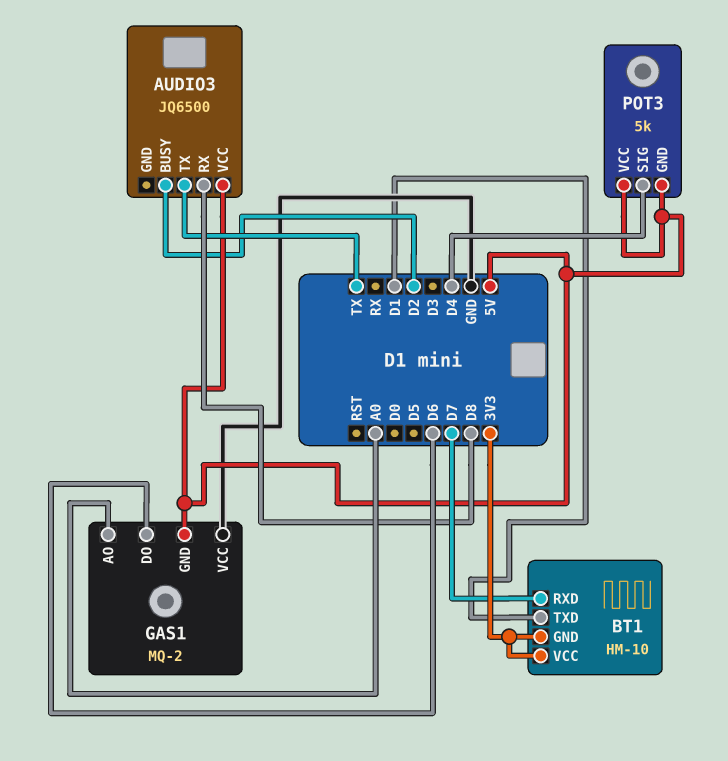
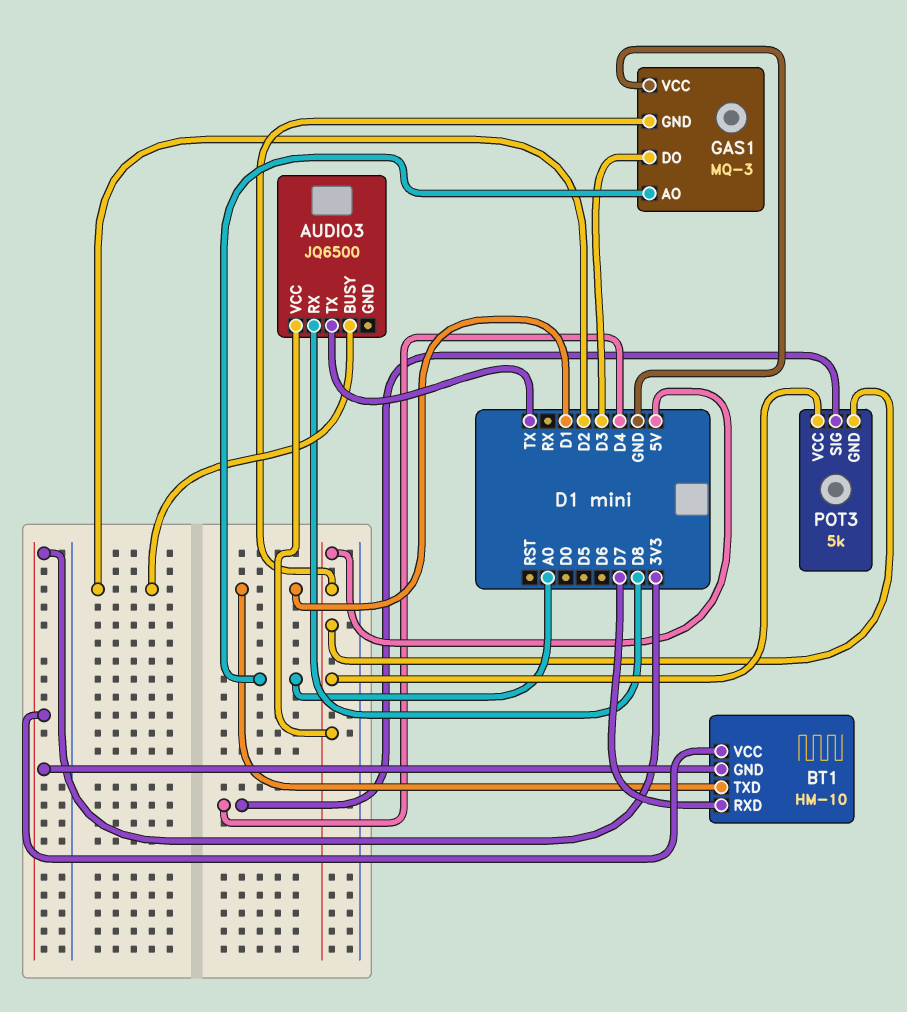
GAS1: MQ-2 -> MQ-3
GAS1 pin DO: D6 -> D3

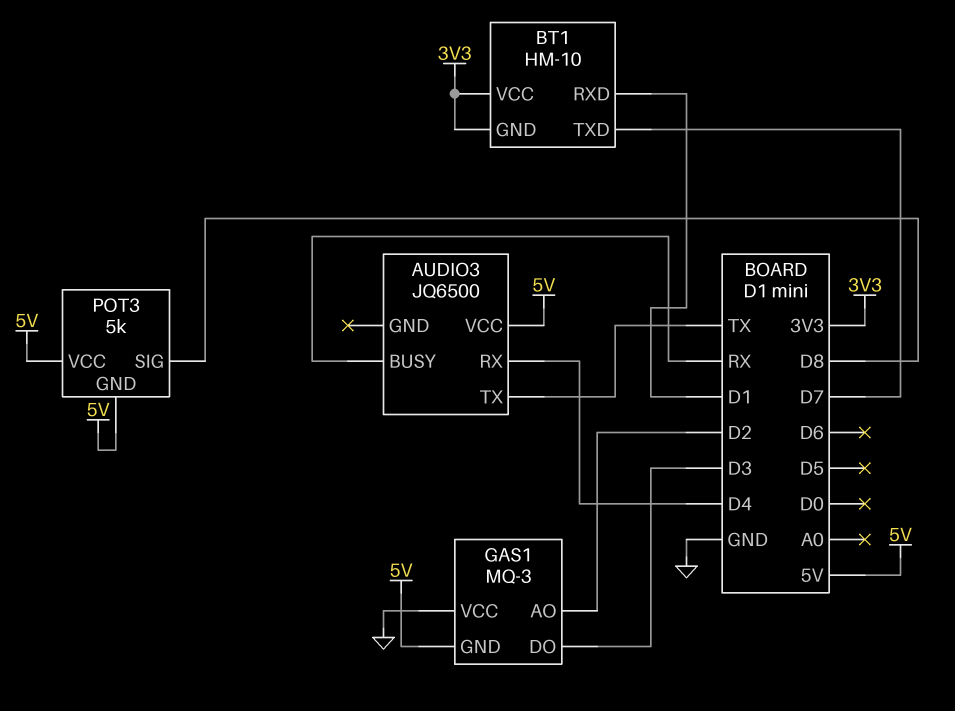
AUDIO3 pin BUSY: D2 -> RX
AUDIO3 pin RX: D8 -> D4
BT1 pin RXD: D7 -> D1
BT1 pin TXD: D1 -> D7
GAS1 pin AO: A0 -> D2
POT3 pin SIG: D4 -> D8

